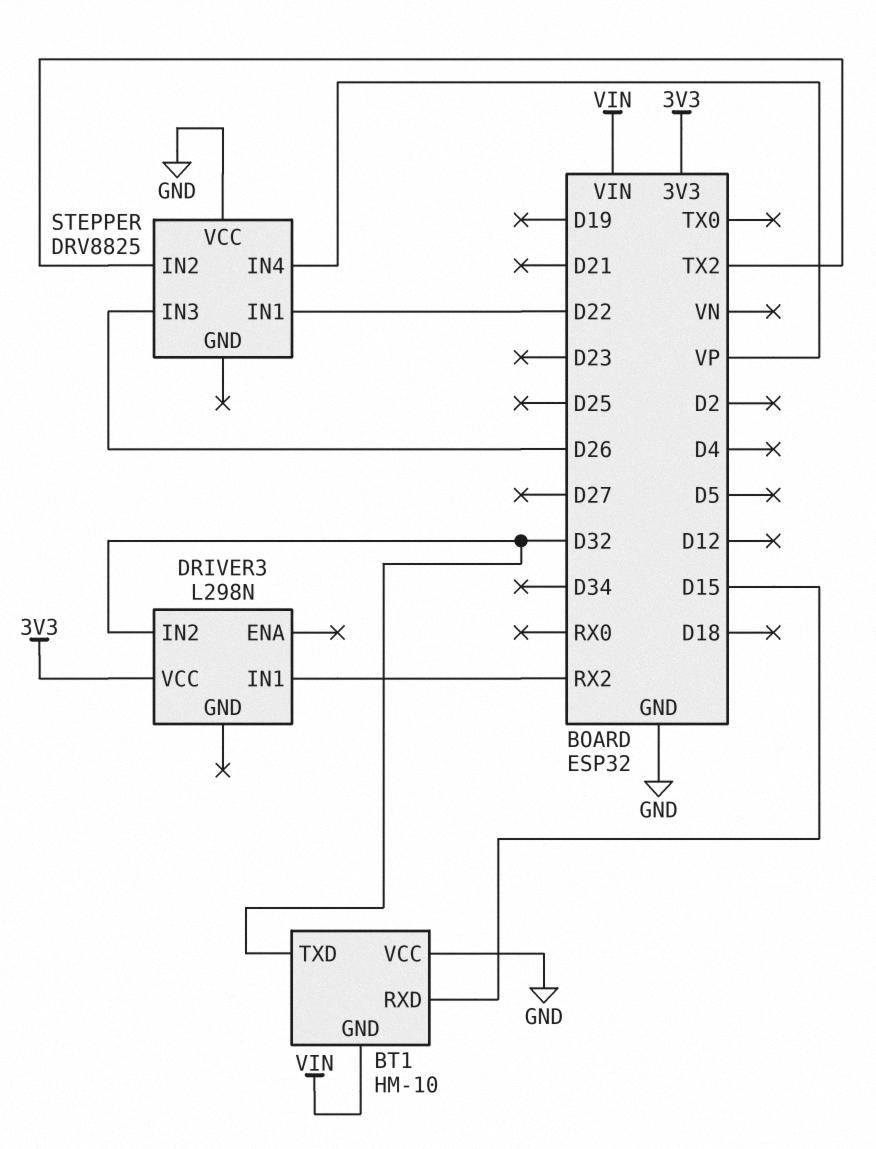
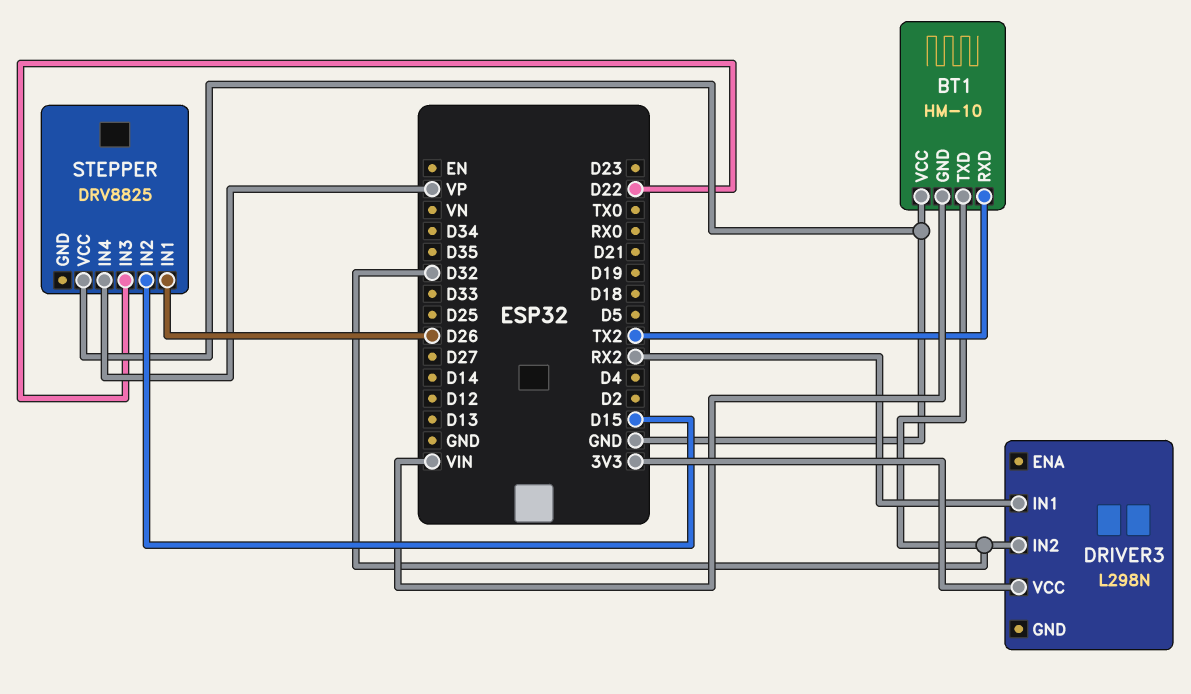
BT1 pin RXD: D15 -> TX2
STEPPER pin IN1: D22 -> D26
STEPPER pin IN2: TX2 -> D15
STEPPER pin IN3: D26 -> D22

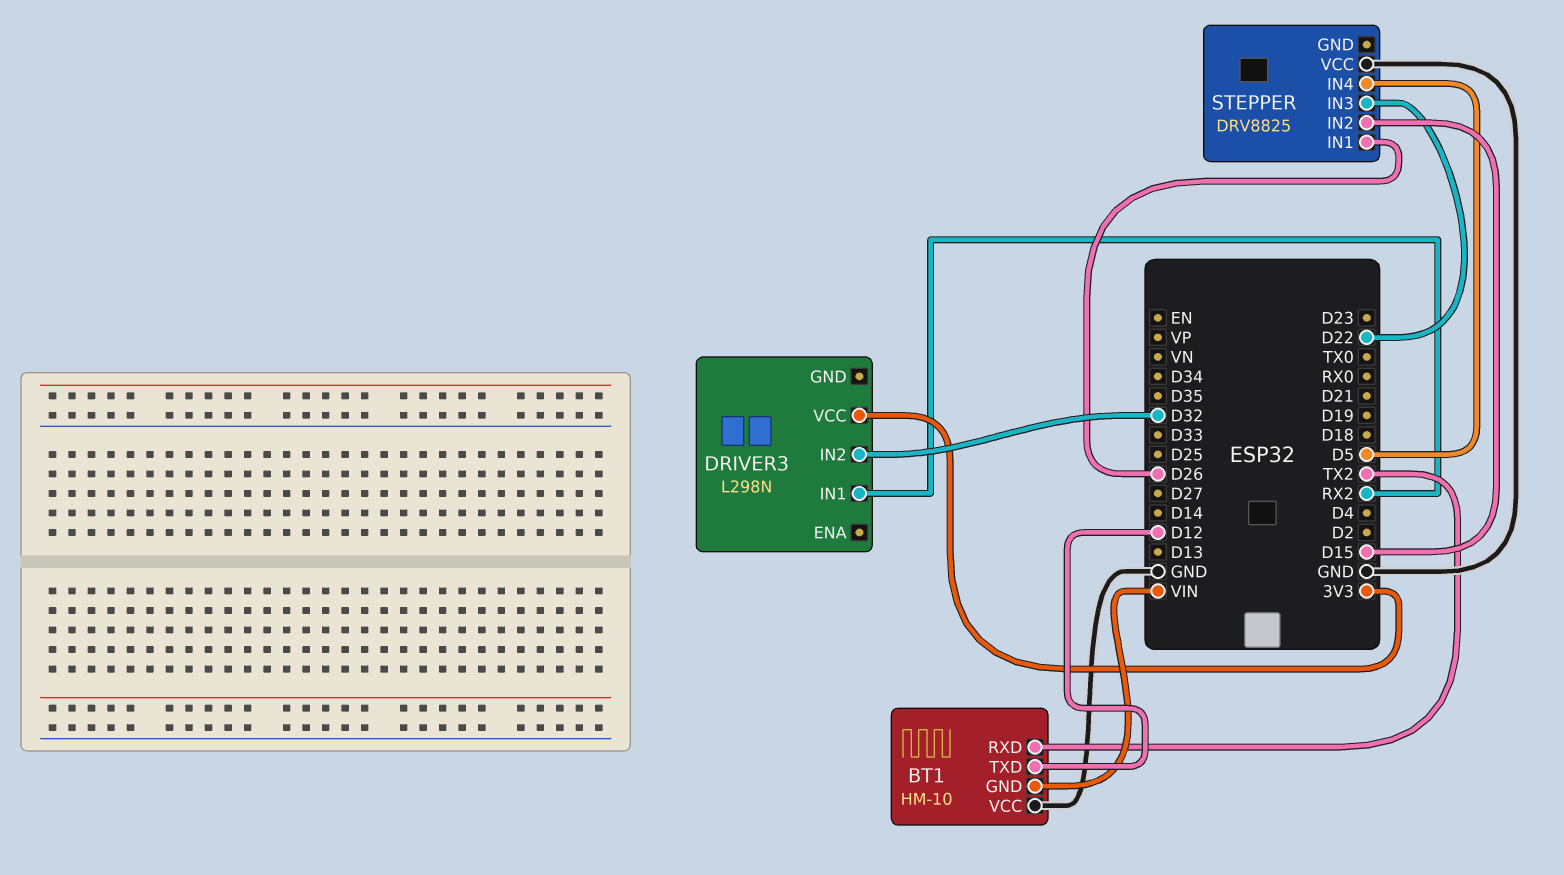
BT1 pin TXD: D32 -> D12
STEPPER pin IN4: VP -> D5

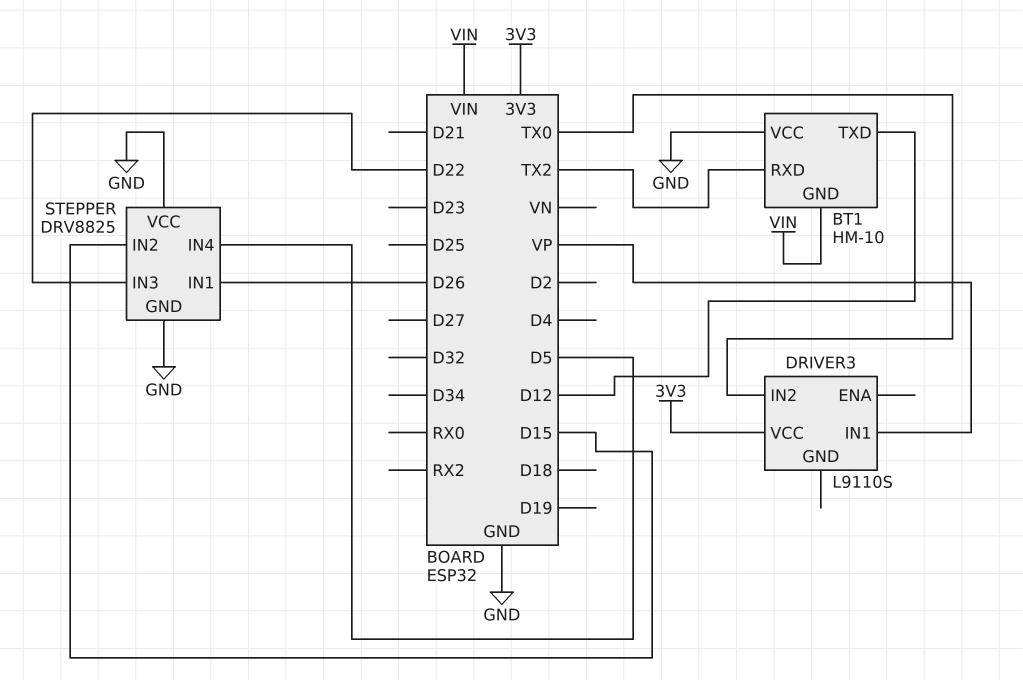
DRIVER3: L298N -> L9110S
DRIVER3 pin IN1: RX2 -> VP
DRIVER3 pin IN2: D32 -> TX0
STEPPER pin GND: none -> GND

